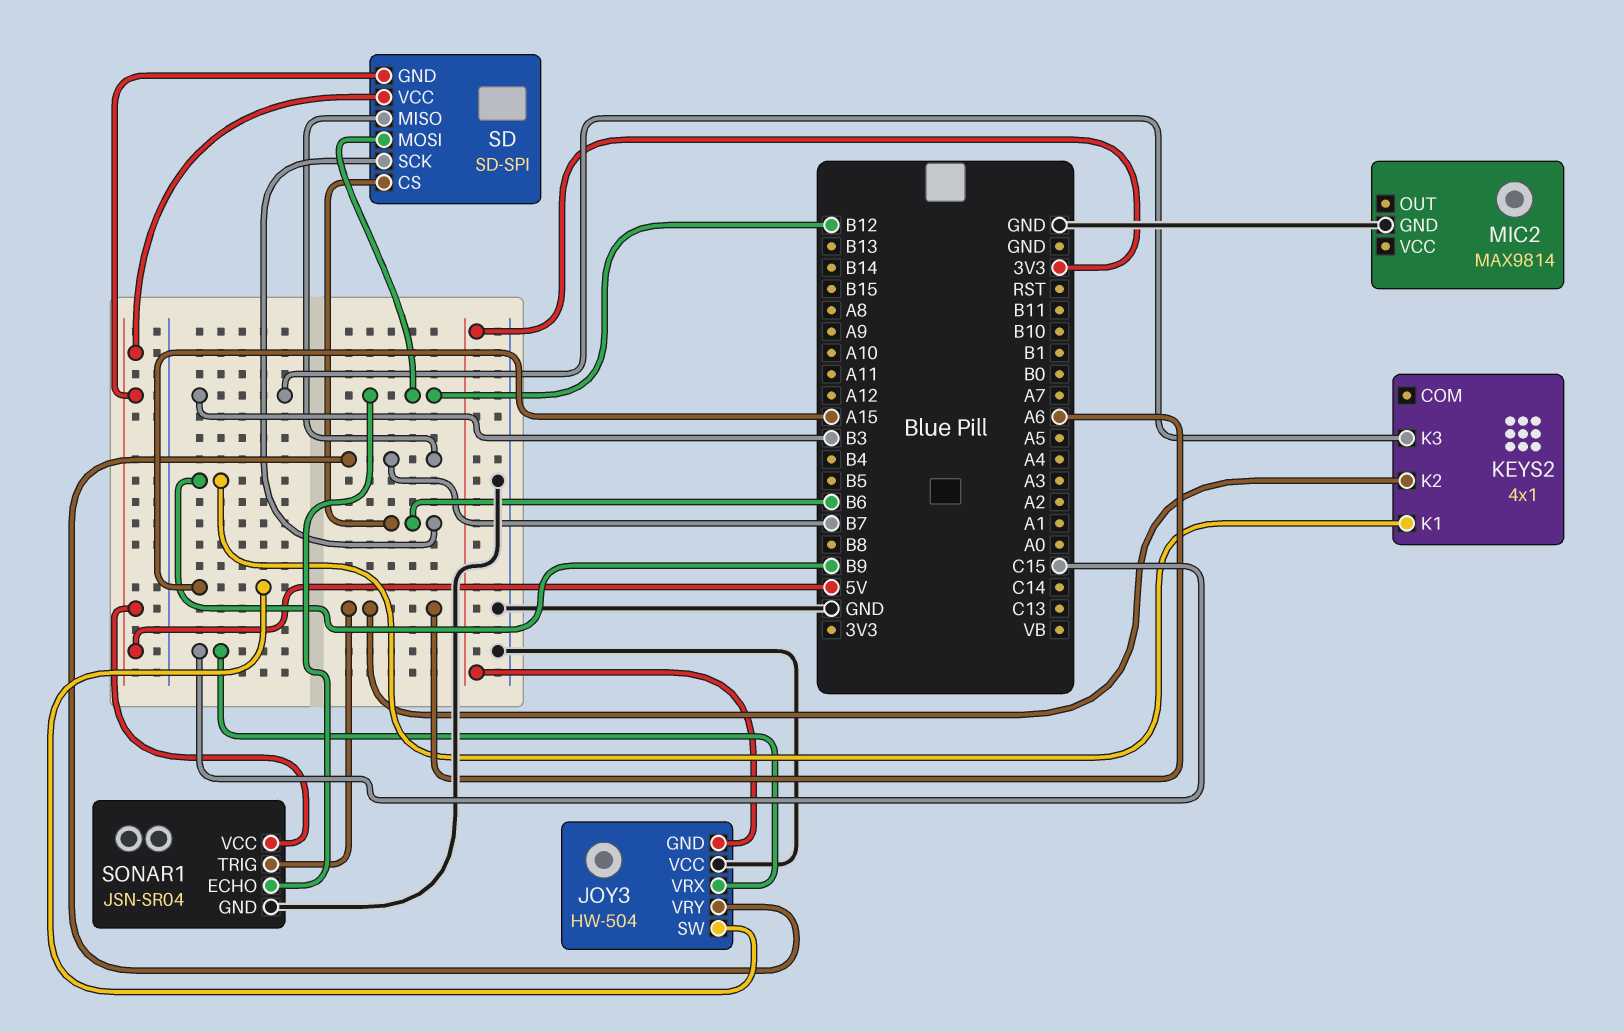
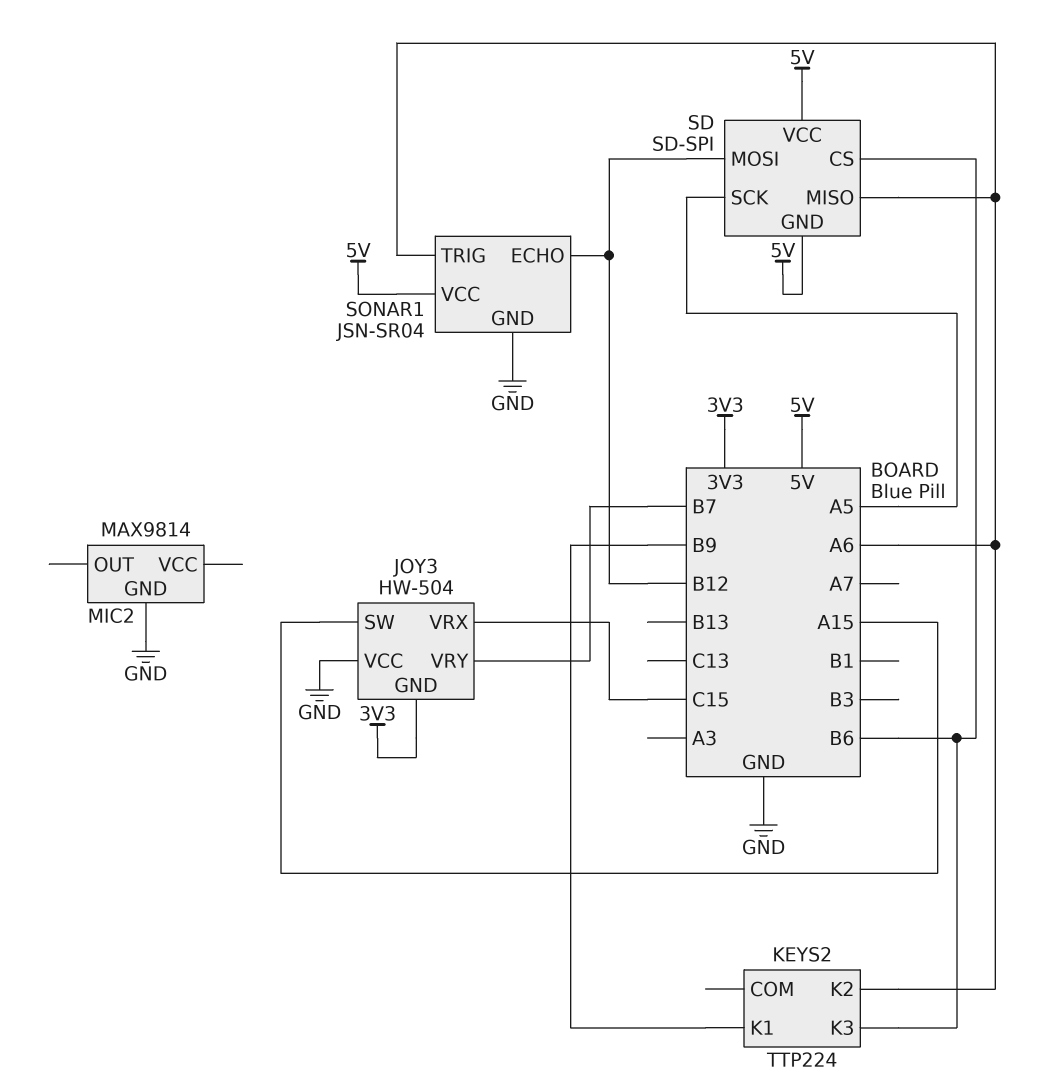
KEYS2: 4x1 -> TTP224
KEYS2 pin K3: B3 -> B6
SD pin MISO: B7 -> A6
SD pin SCK: B6 -> A5

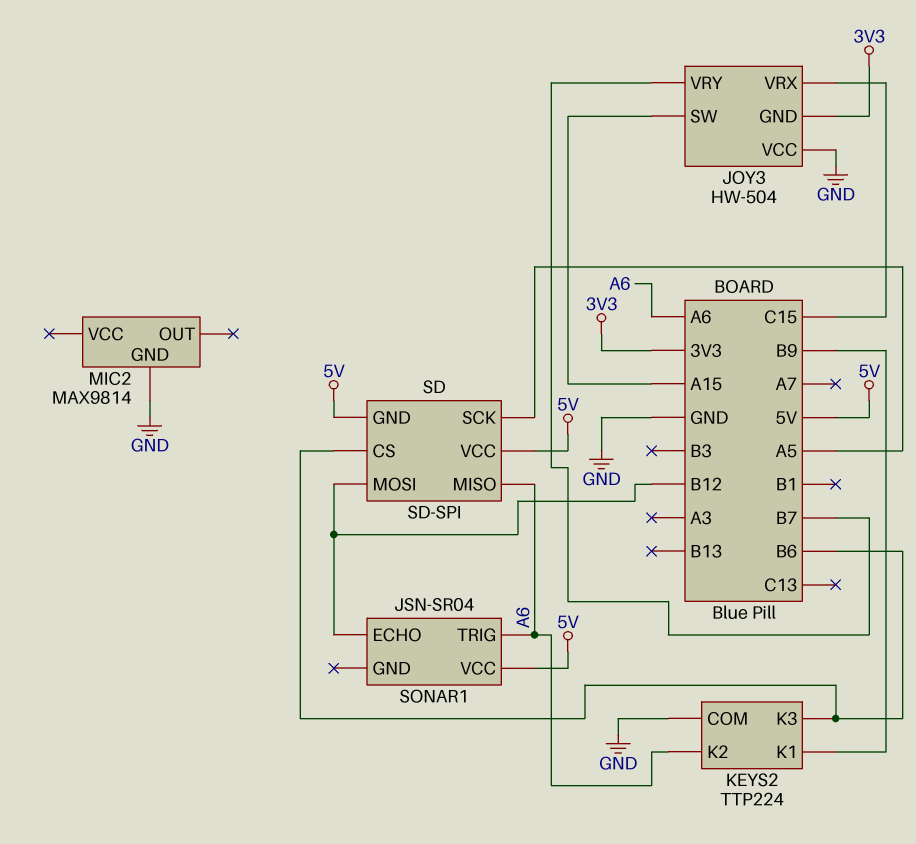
KEYS2 pin COM: none -> GND
SONAR1 pin GND: GND -> none

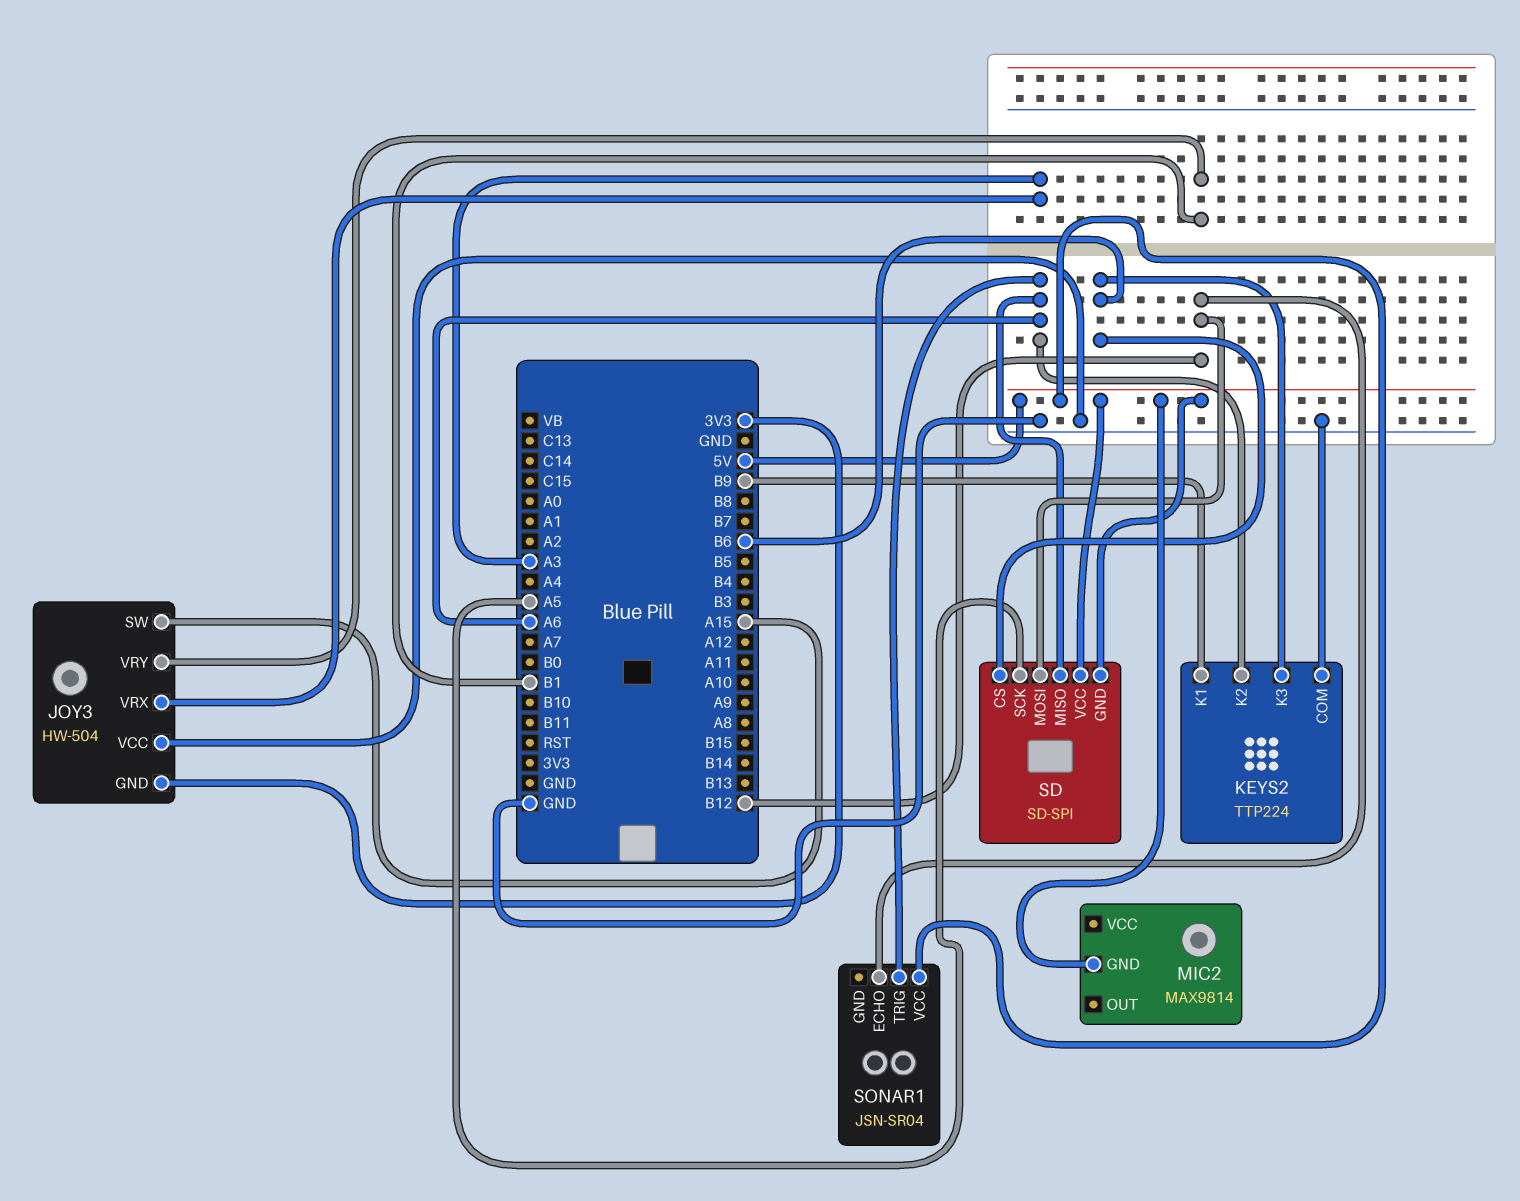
JOY3 pin VRX: C15 -> A3
JOY3 pin VRY: B7 -> B1
MIC2 pin GND: GND -> 5V

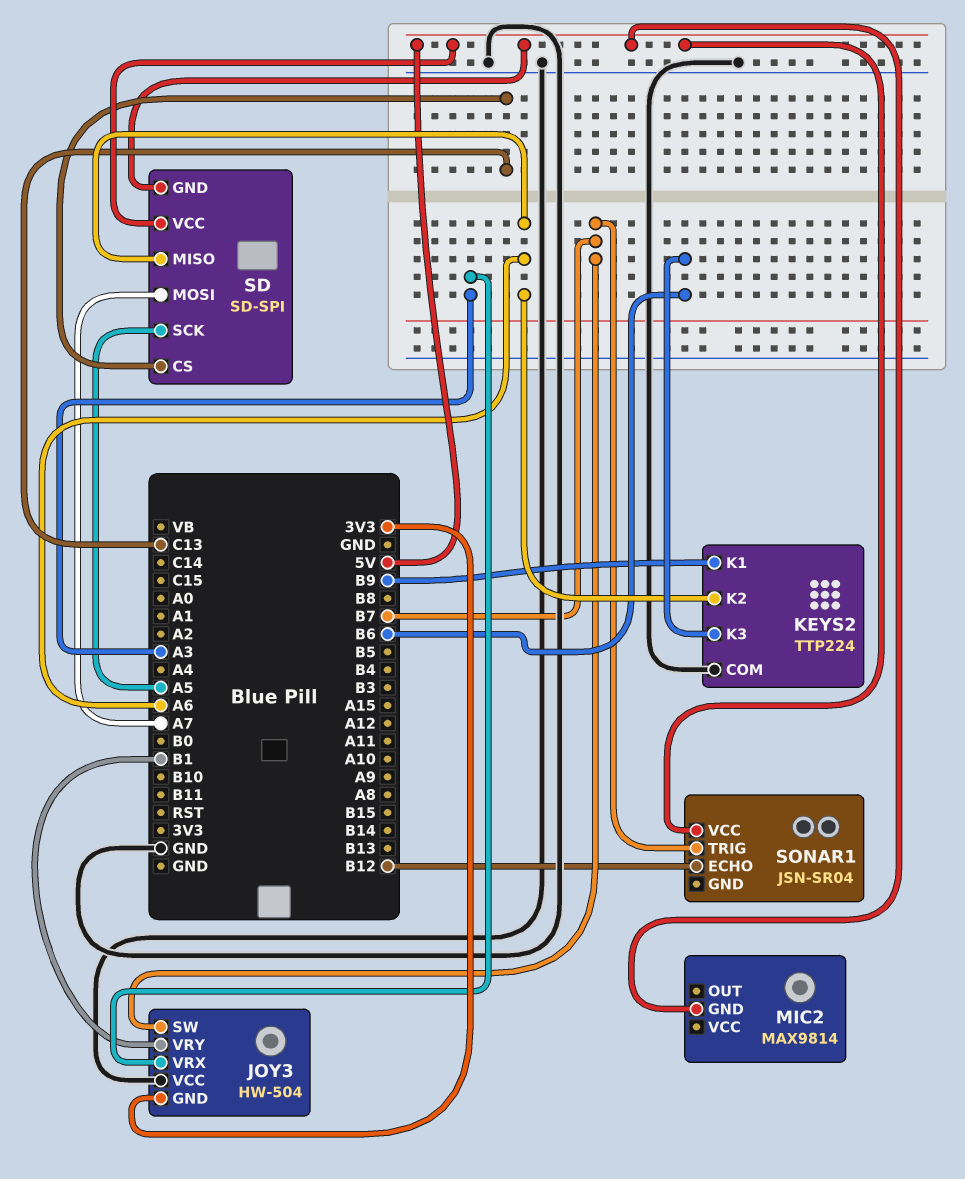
JOY3 pin SW: A15 -> B7
SD pin CS: B6 -> C13
SD pin MOSI: B12 -> A7
SONAR1 pin TRIG: A6 -> B7

